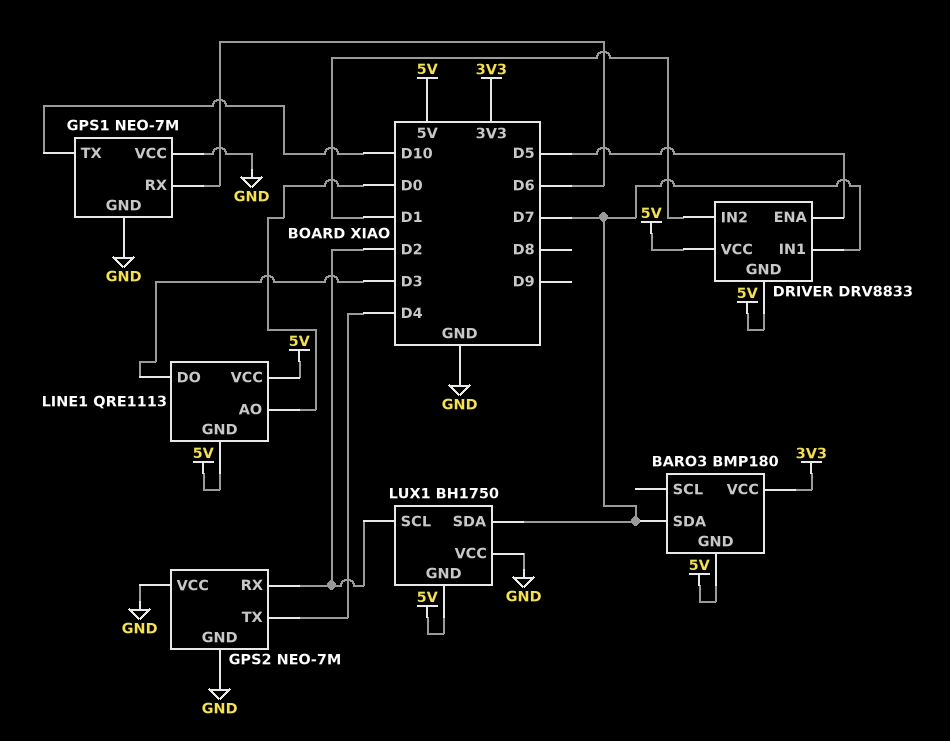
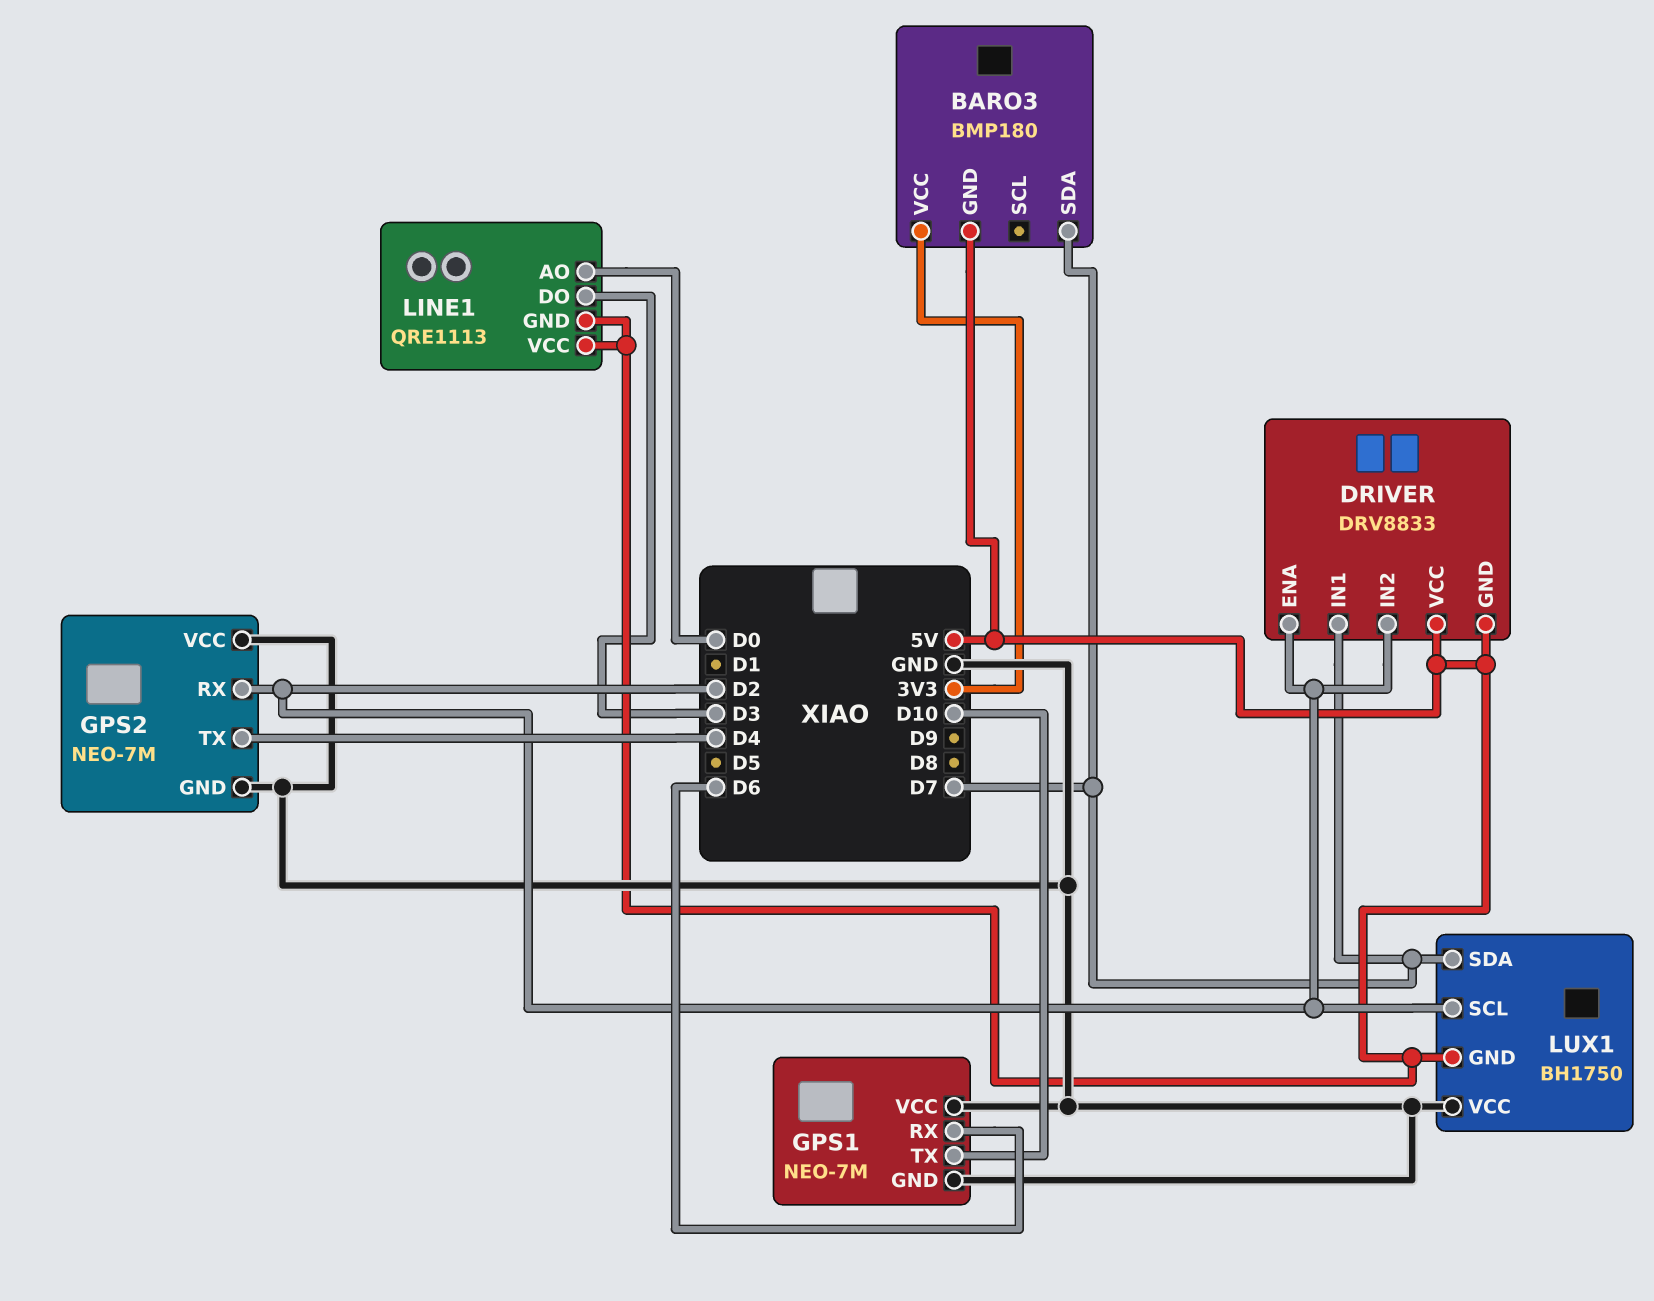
DRIVER pin ENA: D5 -> D2
DRIVER pin IN2: D1 -> D2

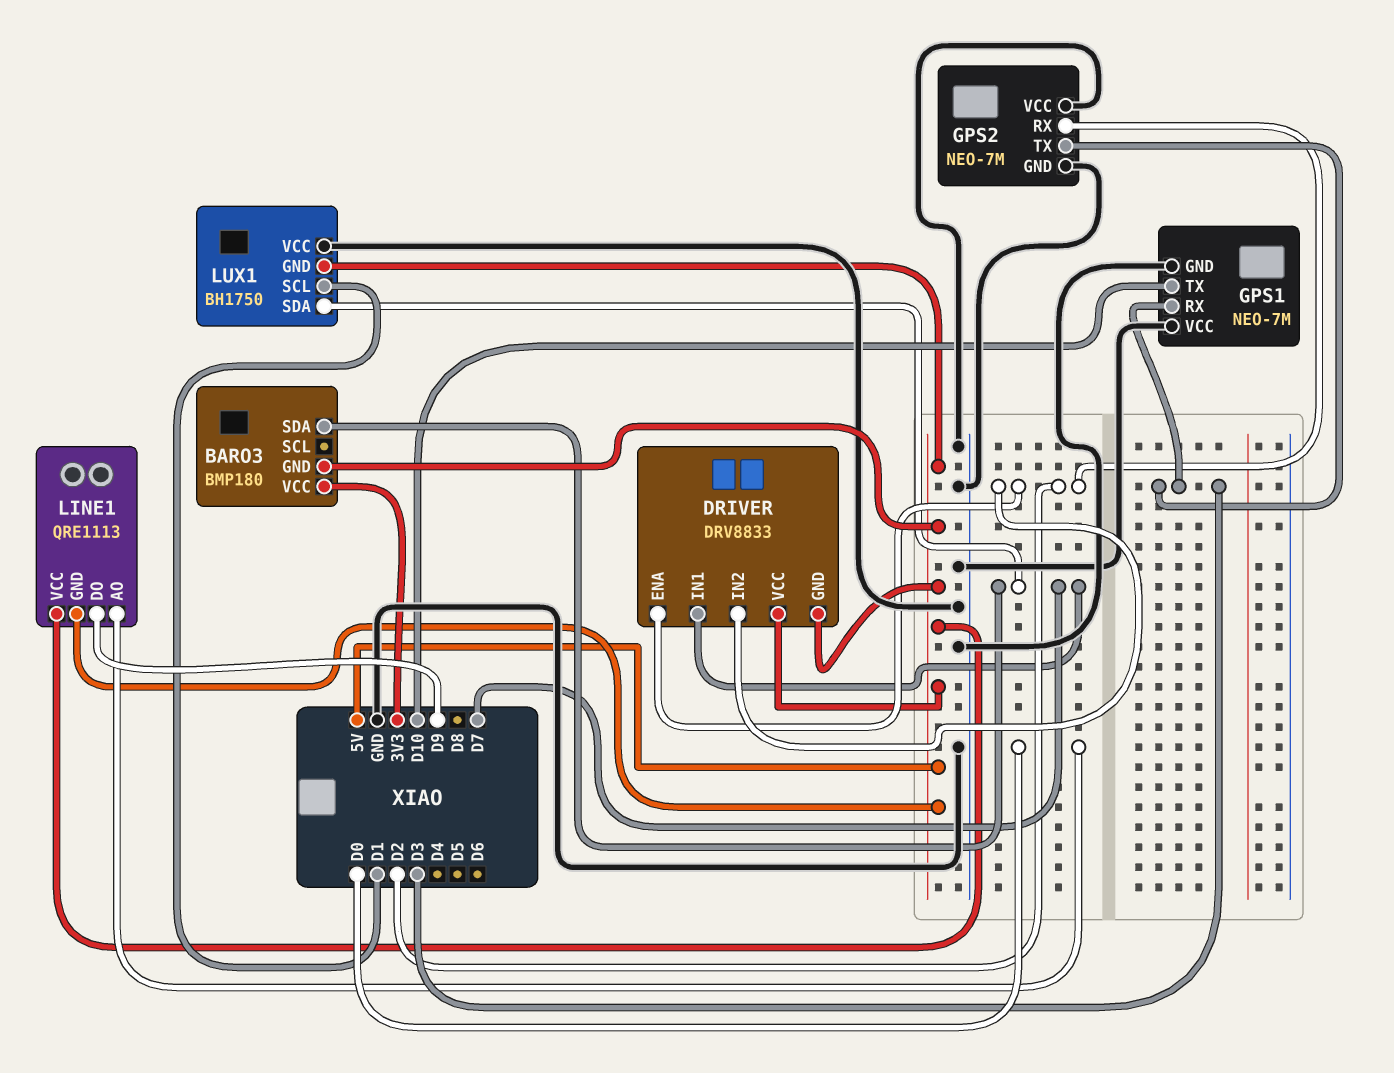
GPS1 pin RX: D6 -> D3
GPS2 pin TX: D4 -> D3
LINE1 pin DO: D3 -> D9
LUX1 pin SCL: D2 -> D1

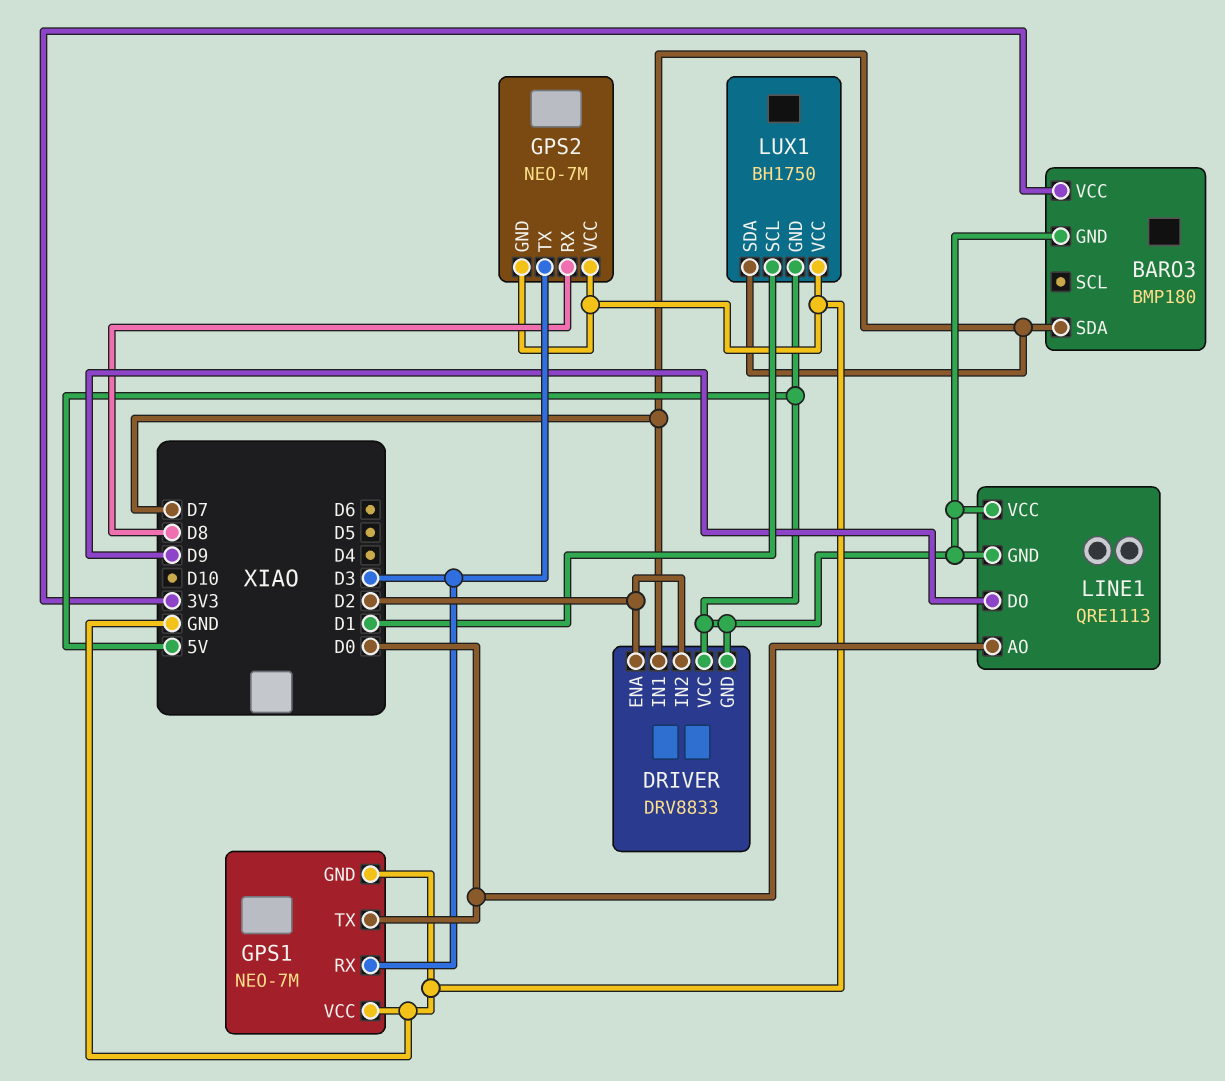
GPS1 pin TX: D10 -> D0
GPS2 pin RX: D2 -> D8

